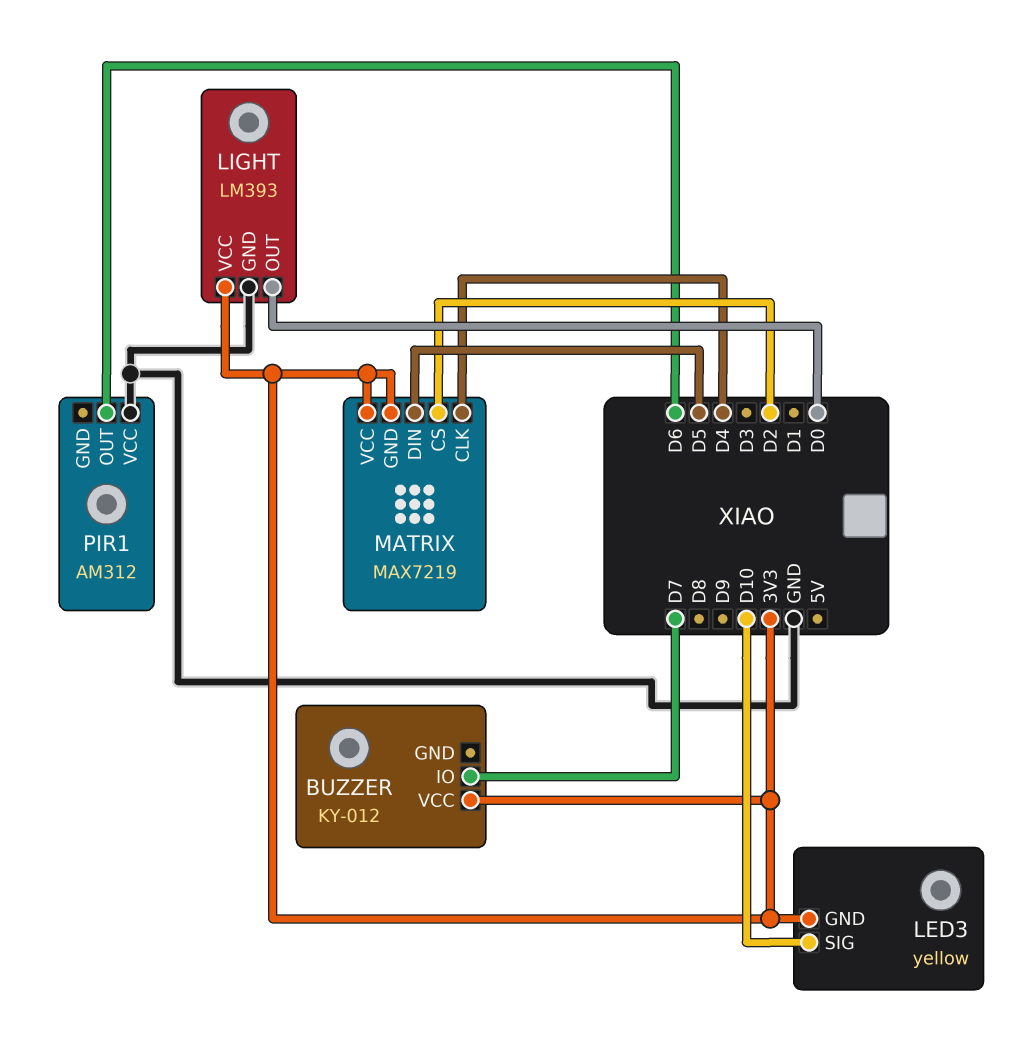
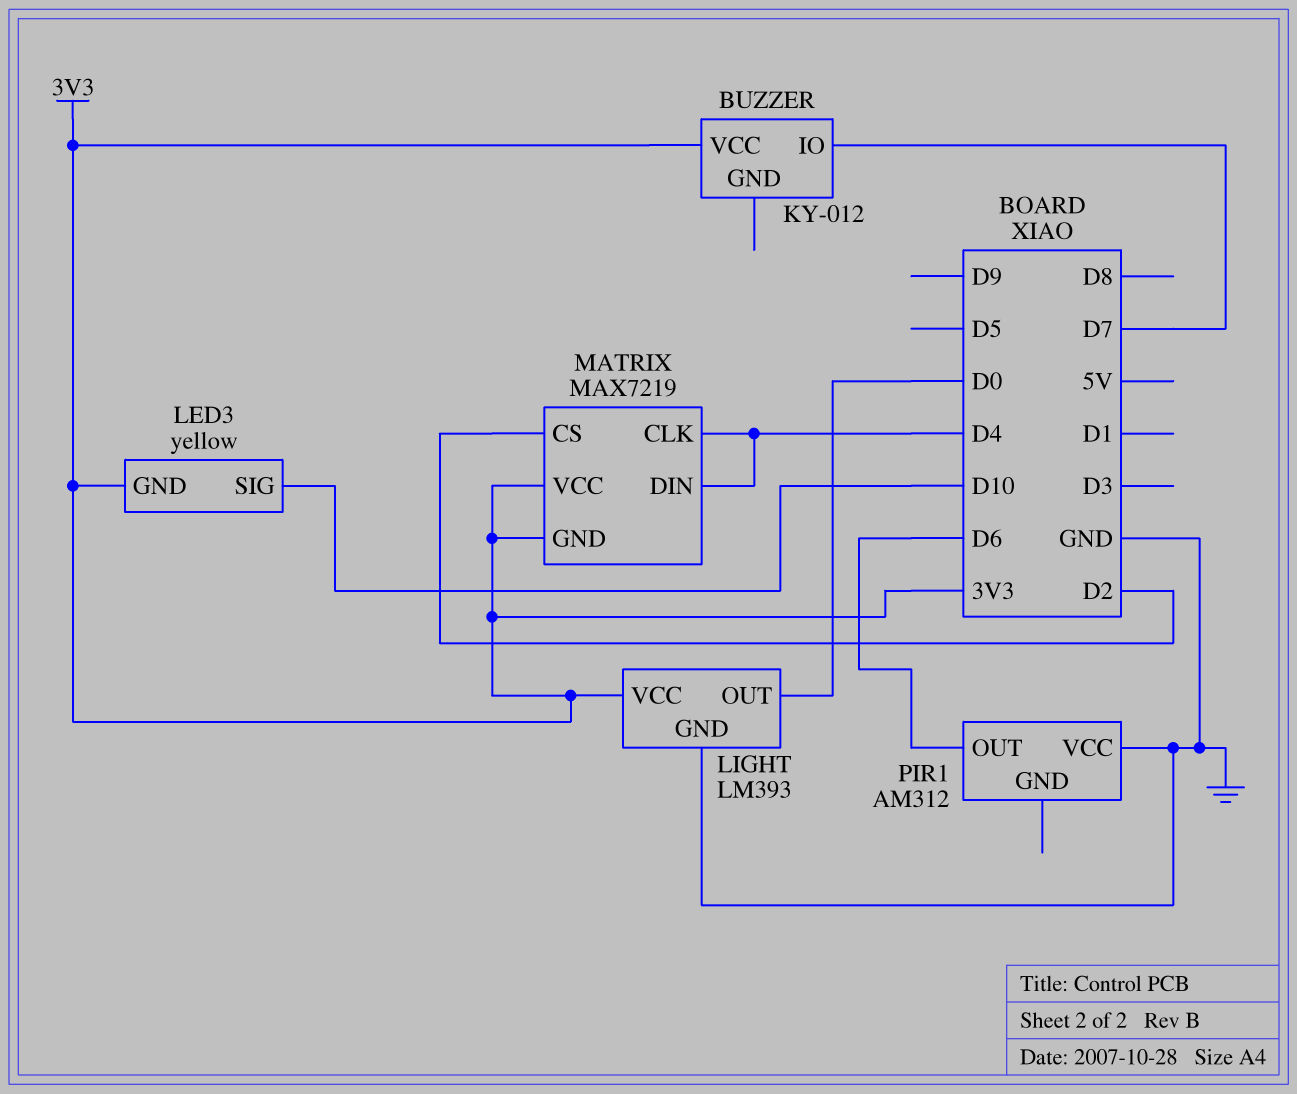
MATRIX pin DIN: D5 -> D4

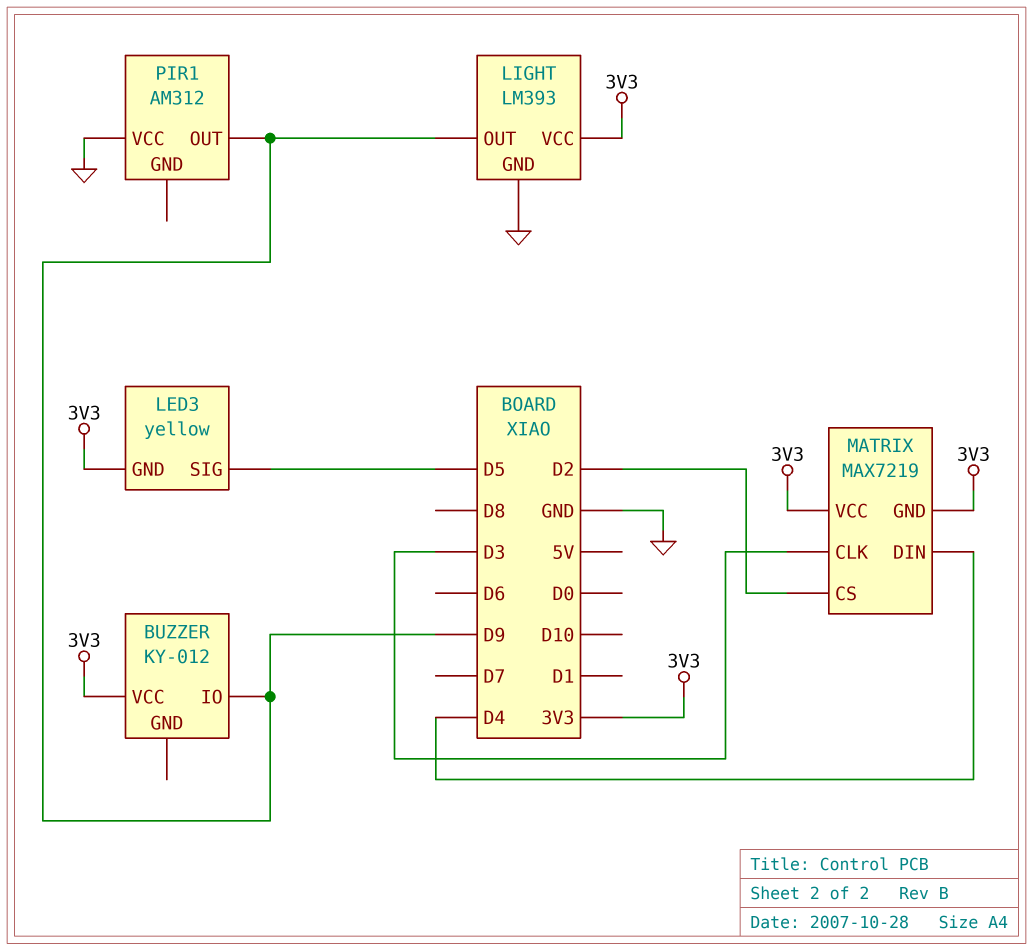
BUZZER pin IO: D7 -> D9
LED3 pin SIG: D10 -> D5
LIGHT pin OUT: D0 -> D9
MATRIX pin CLK: D4 -> D3
PIR1 pin OUT: D6 -> D9

